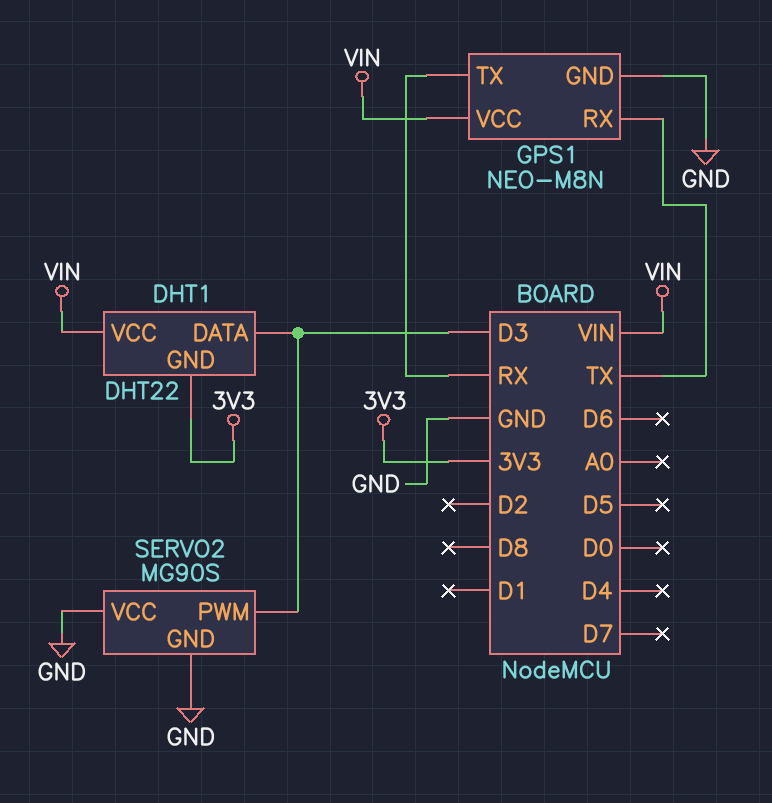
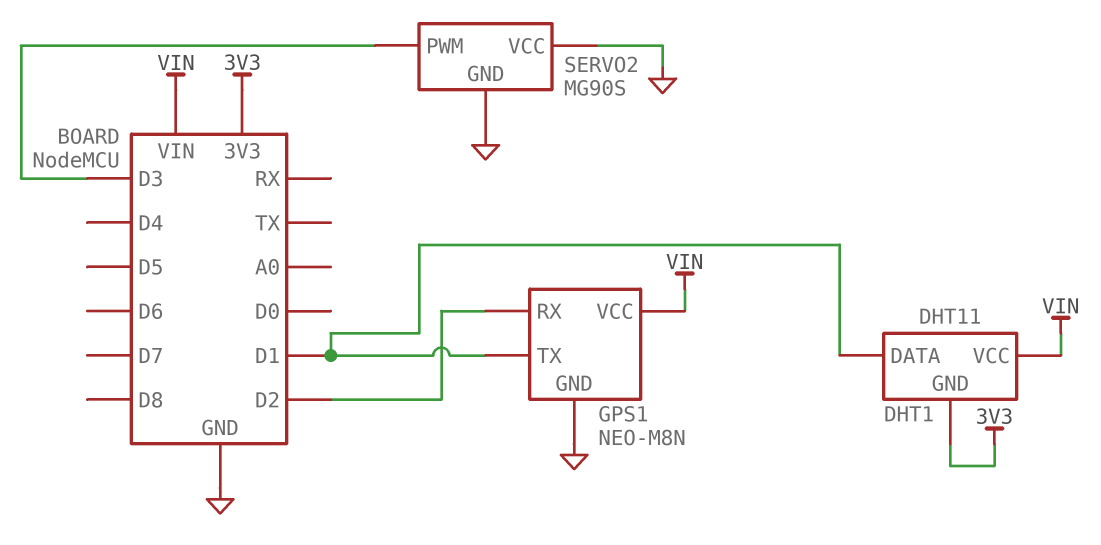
DHT1: DHT22 -> DHT11
DHT1 pin DATA: D3 -> D1
GPS1 pin RX: TX -> D2
GPS1 pin TX: RX -> D1

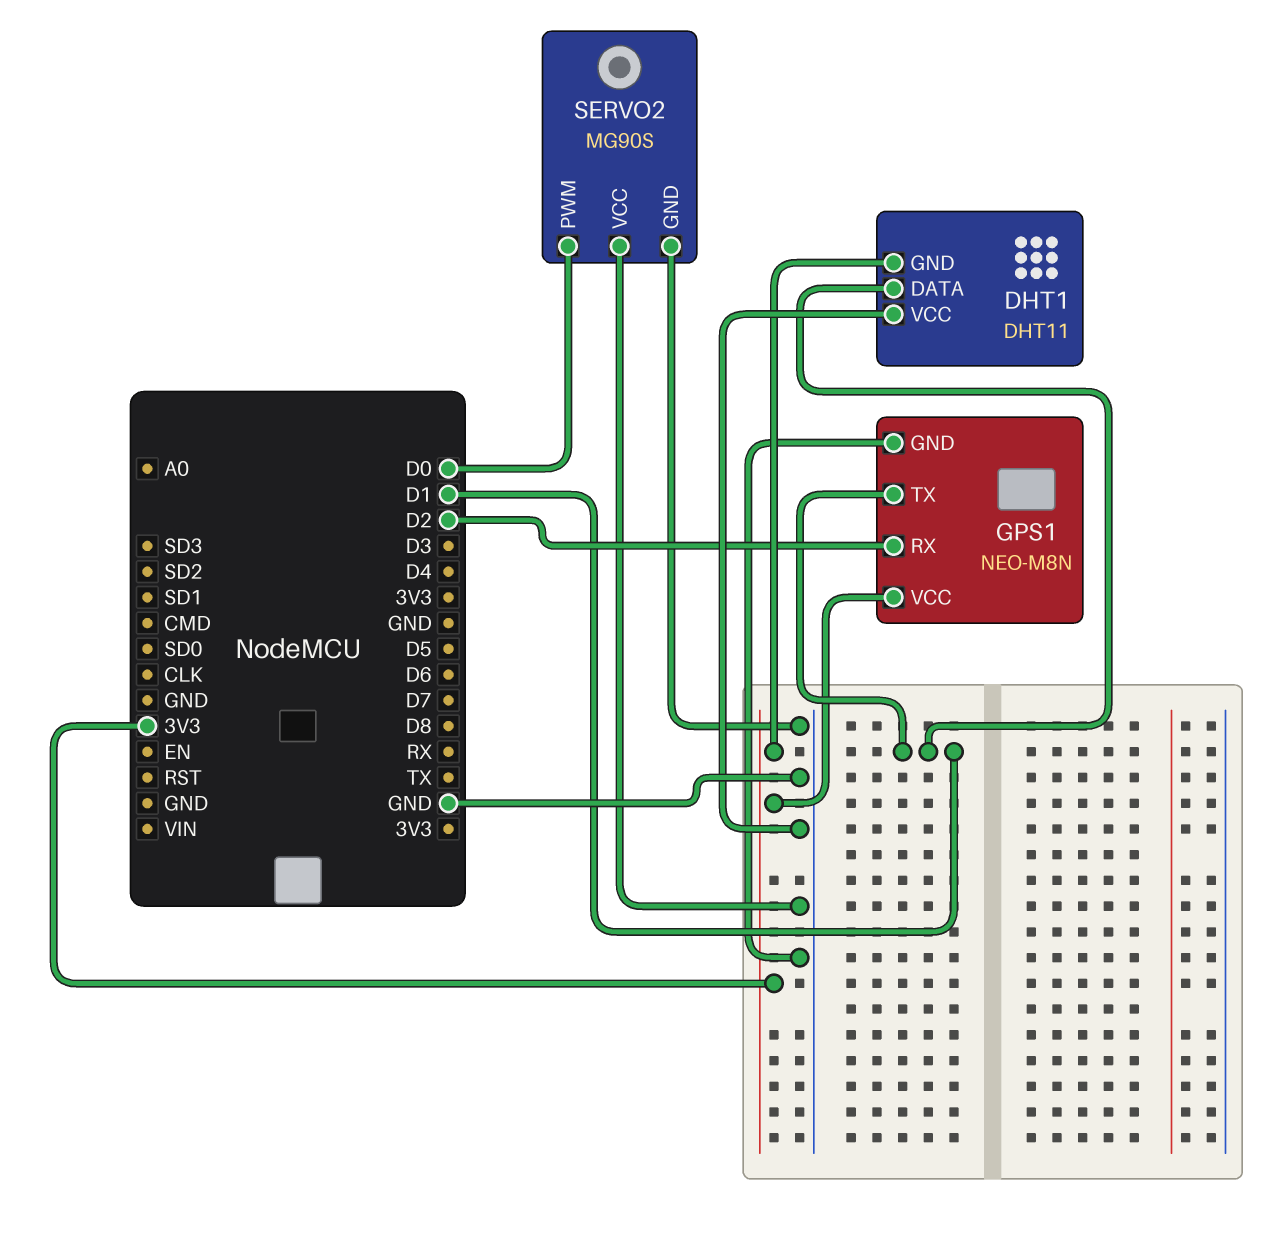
DHT1 pin VCC: VIN -> GND
GPS1 pin VCC: VIN -> 3V3
SERVO2 pin PWM: D3 -> D0

